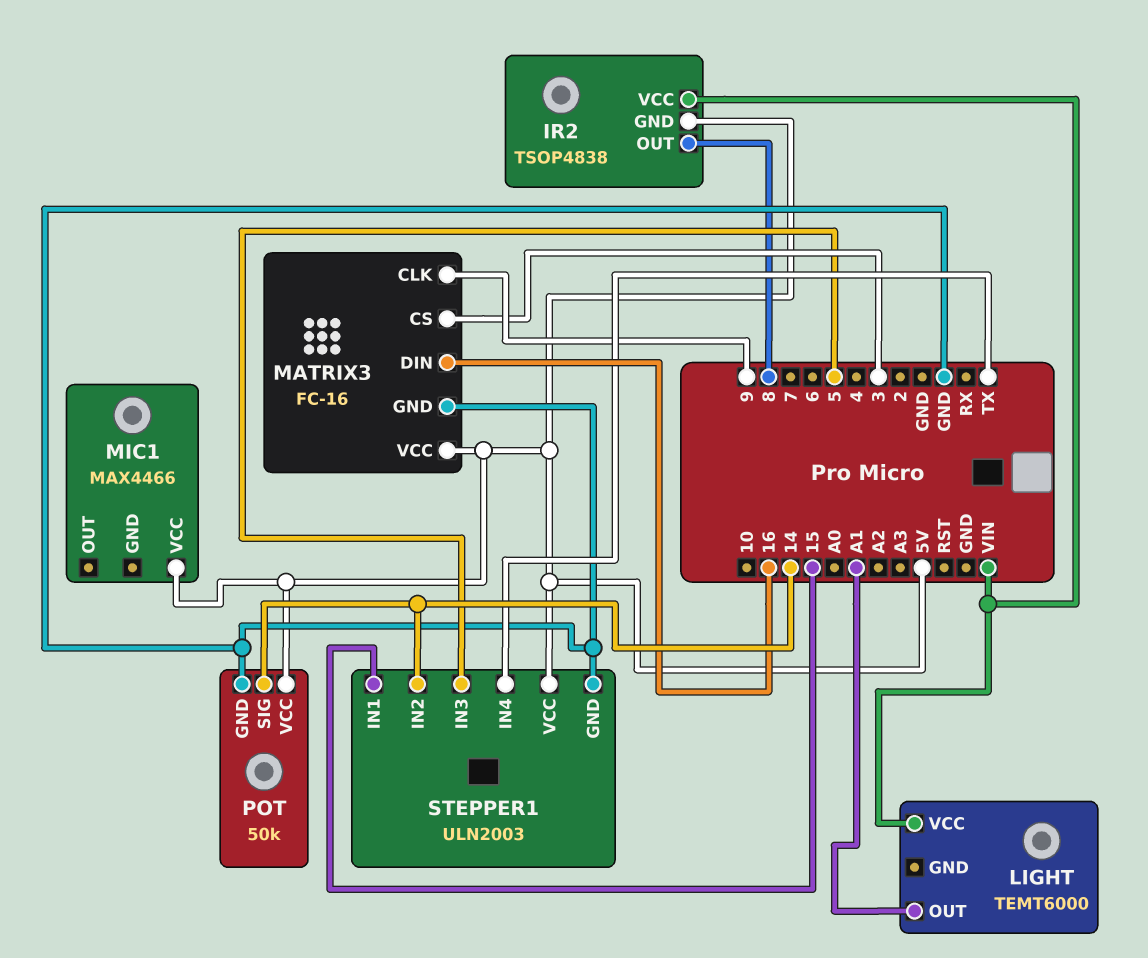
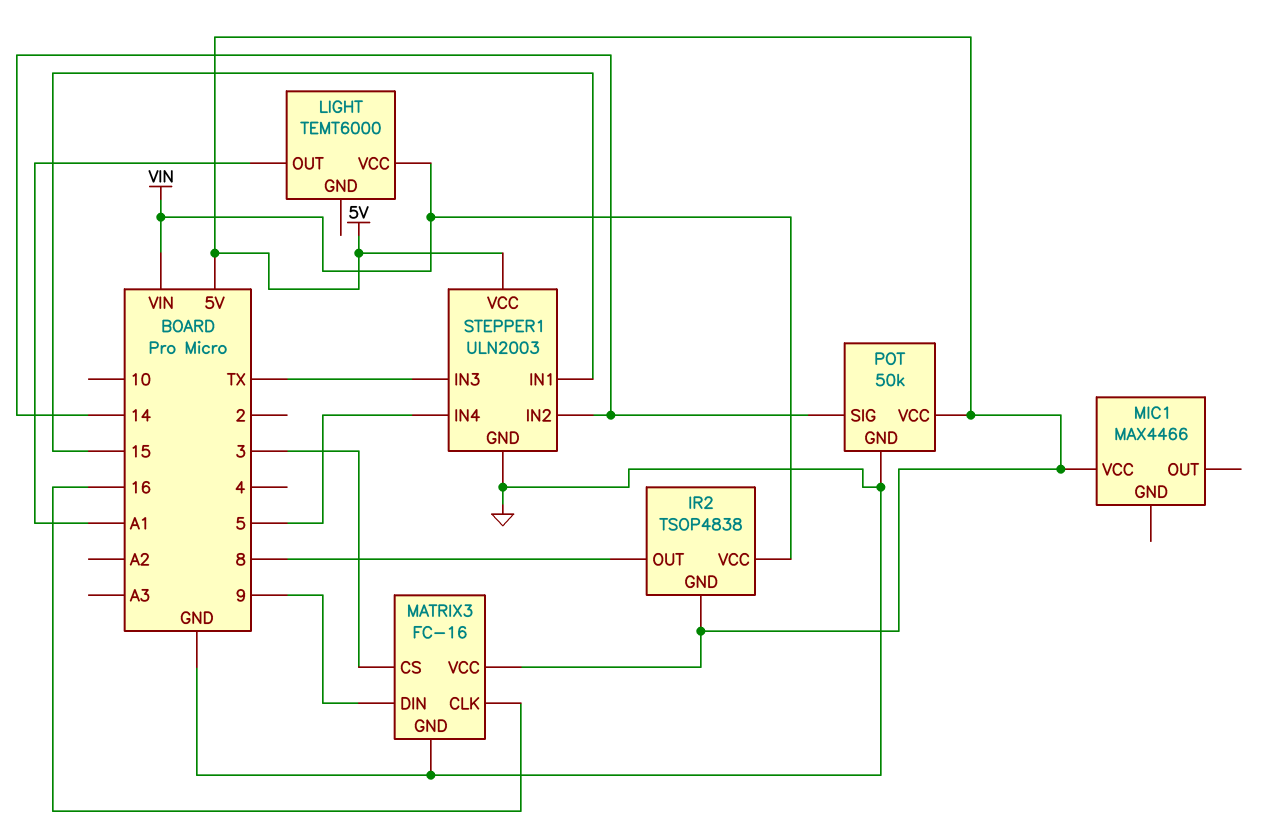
MATRIX3 pin CLK: 9 -> 16
MATRIX3 pin DIN: 16 -> 9
STEPPER1 pin IN3: 5 -> TX
STEPPER1 pin IN4: TX -> 5

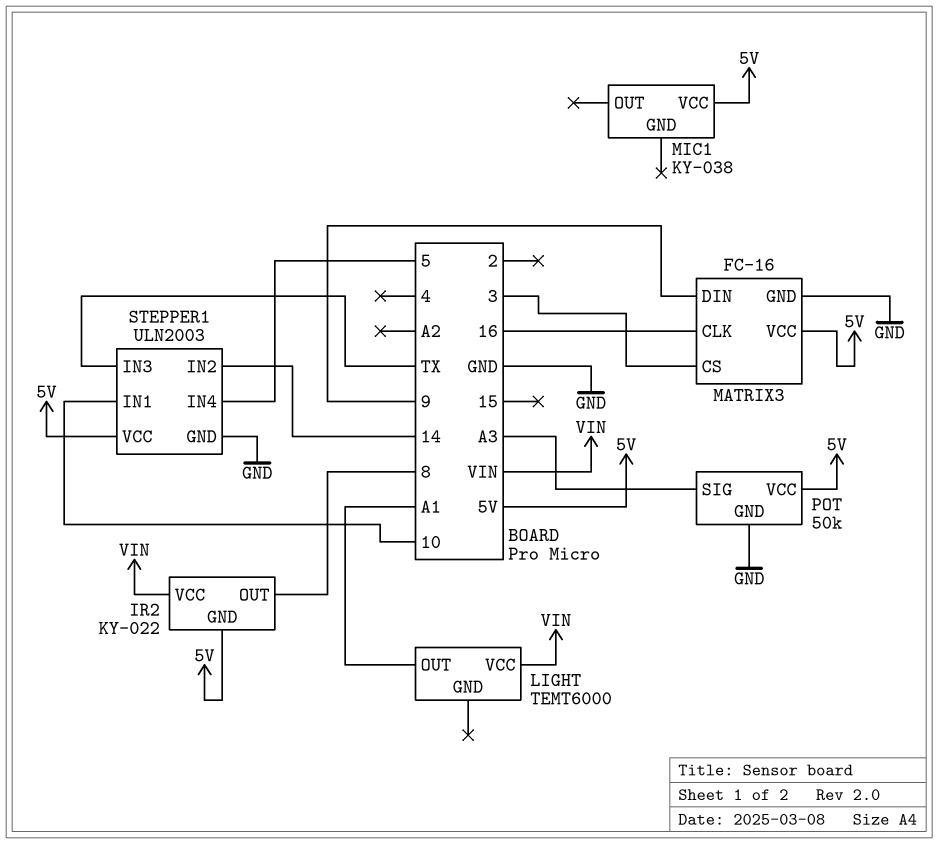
IR2: TSOP4838 -> KY-022
MIC1: MAX4466 -> KY-038
POT pin SIG: 14 -> A3
STEPPER1 pin IN1: 15 -> 10

